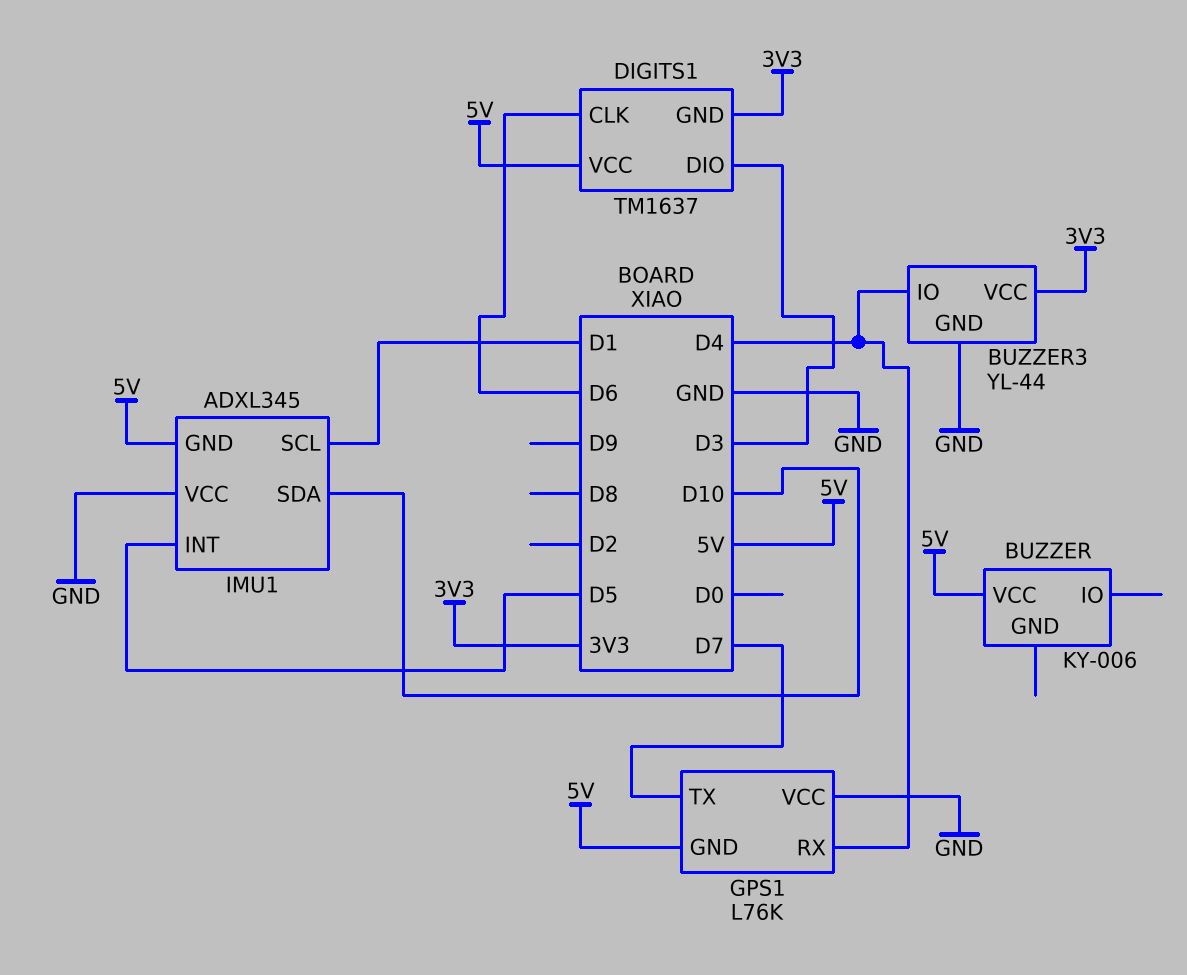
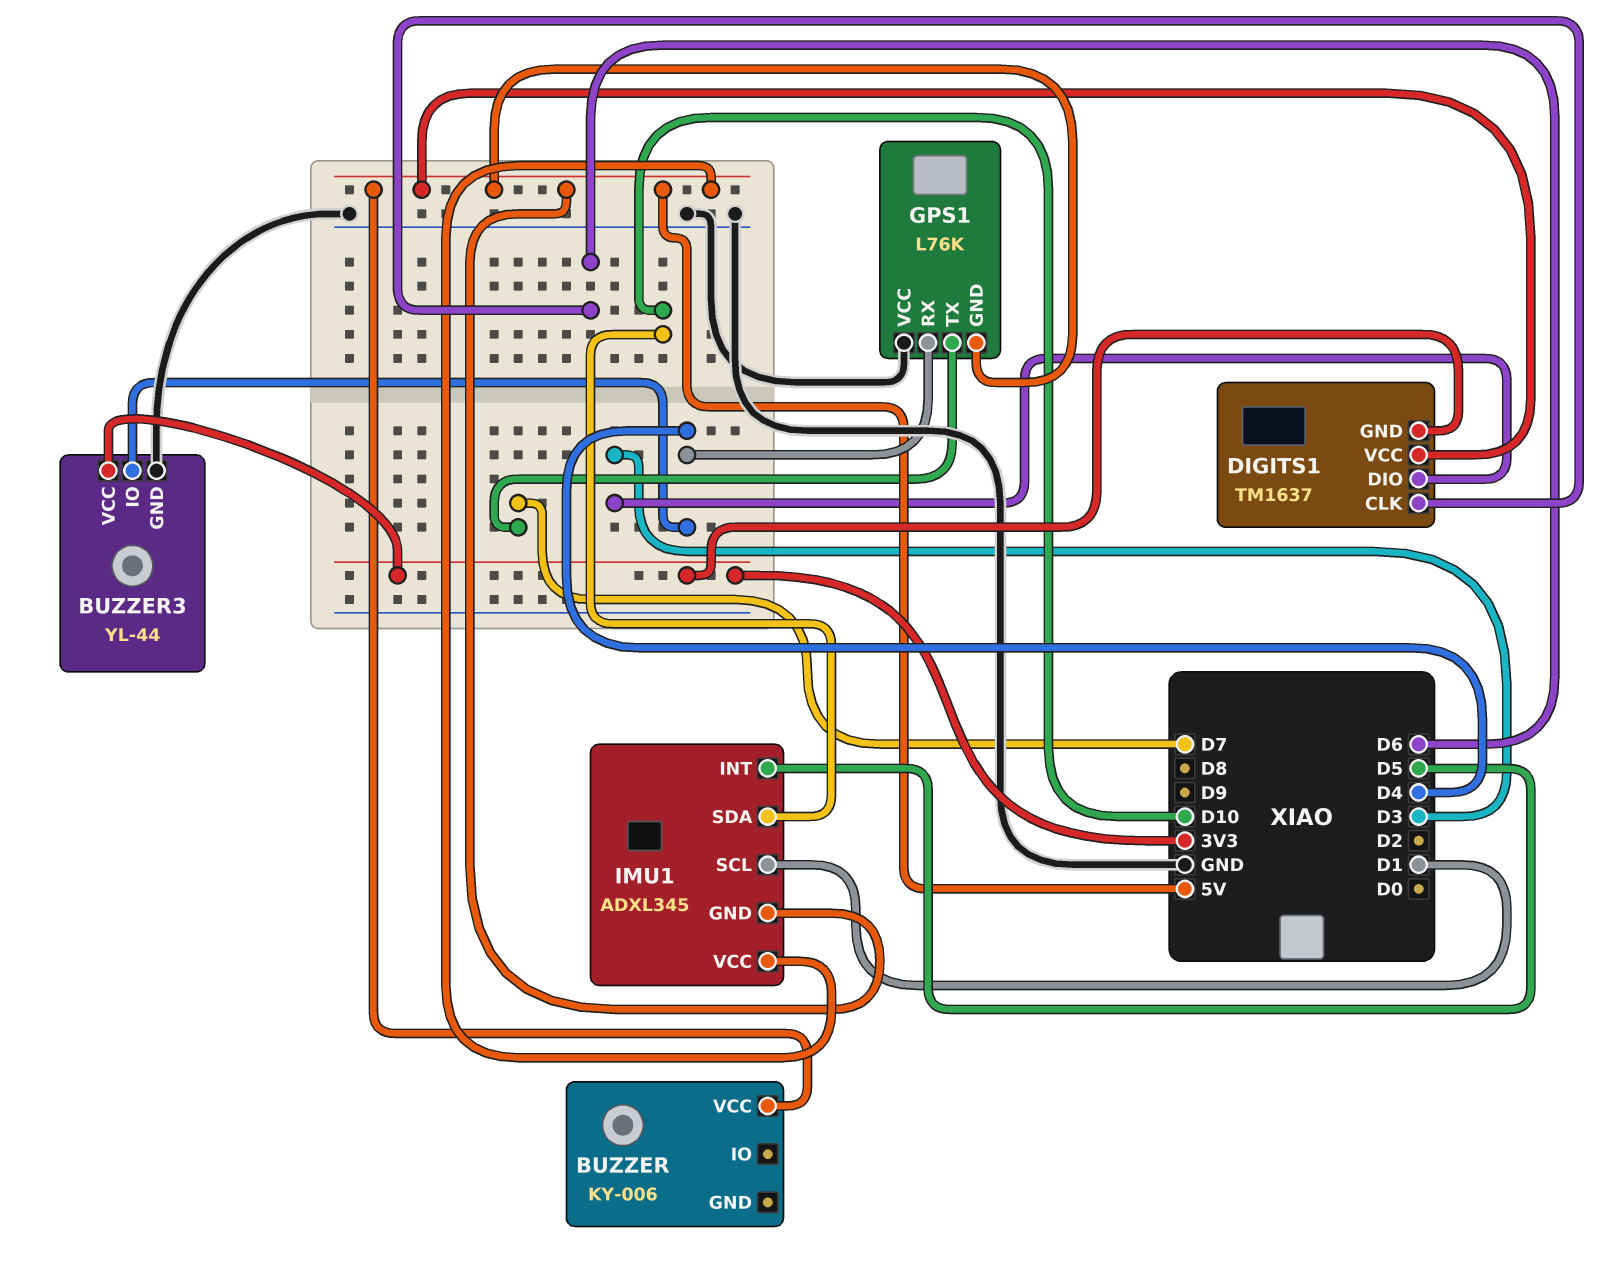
IMU1 pin VCC: GND -> 5V

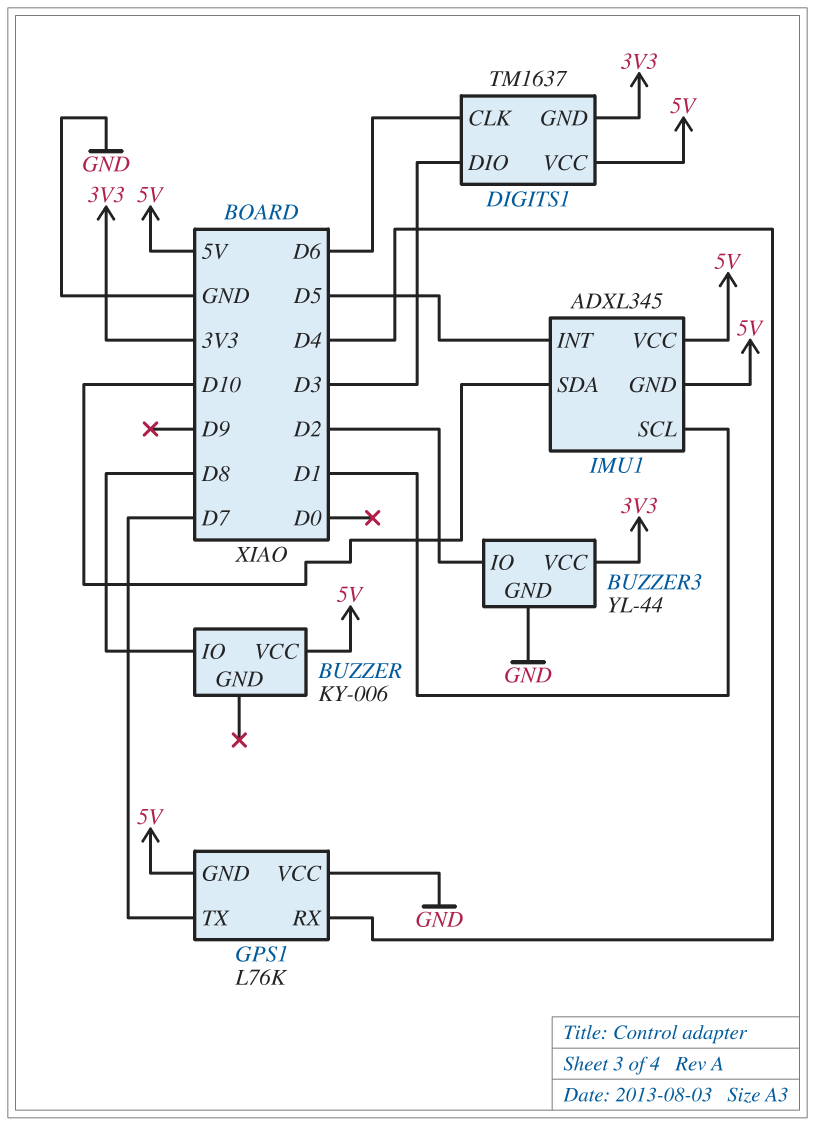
BUZZER pin IO: none -> D8
BUZZER3 pin IO: D4 -> D2

